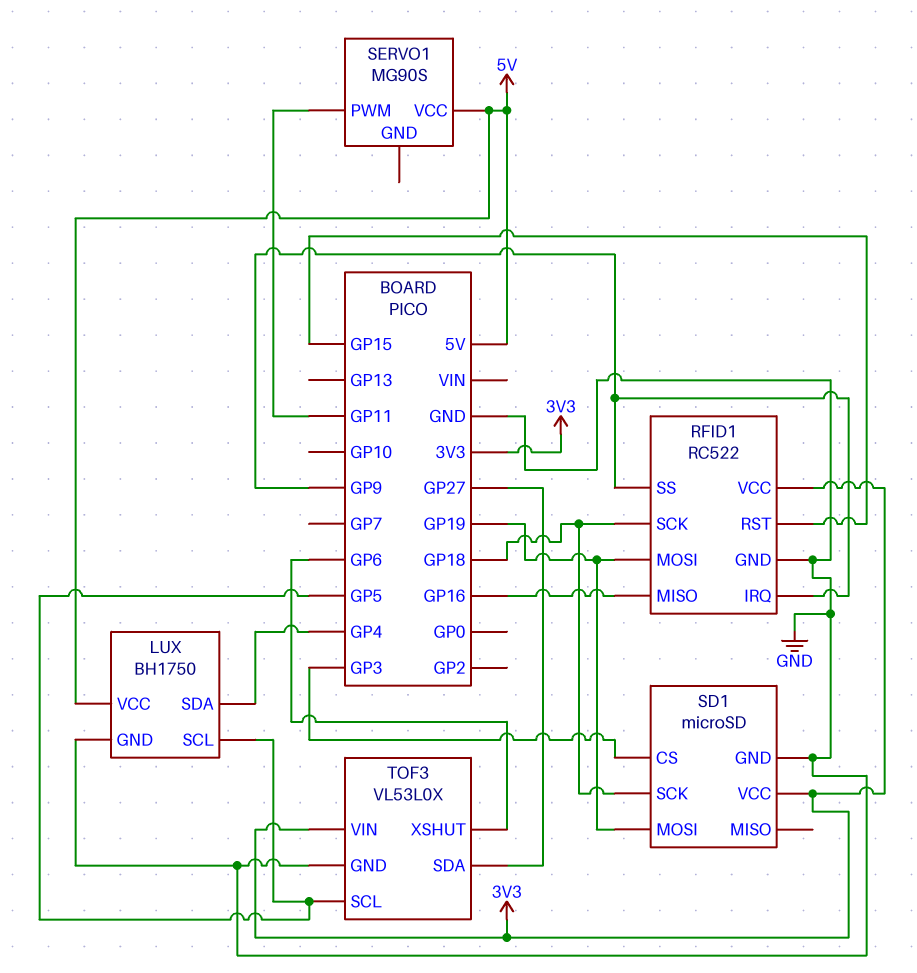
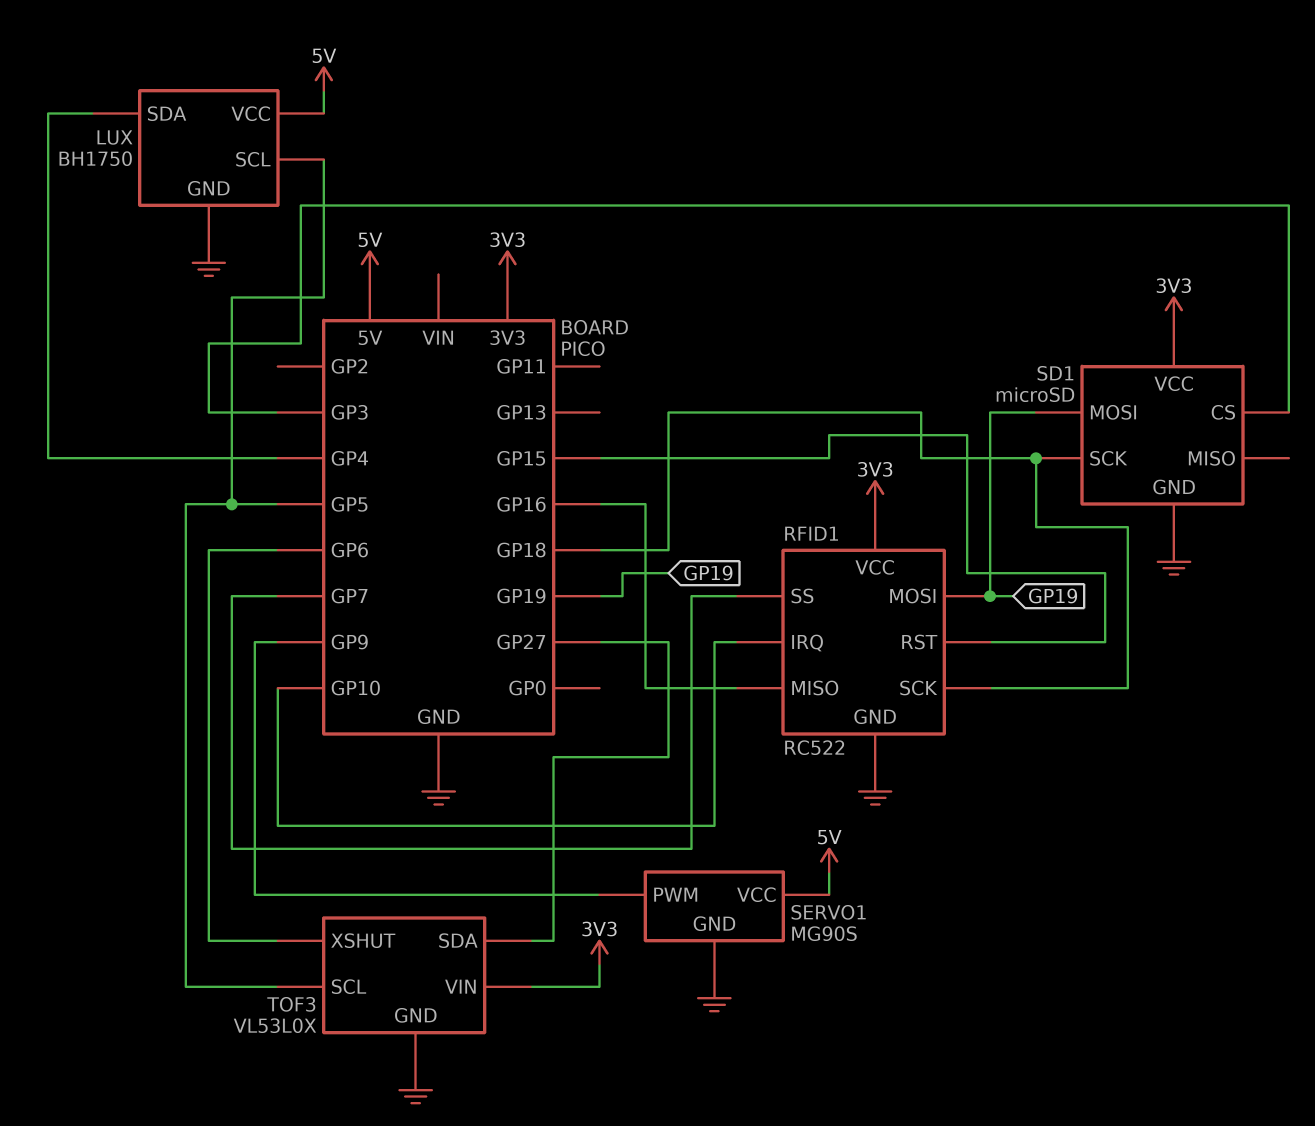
RFID1 pin IRQ: GP9 -> GP10
RFID1 pin SS: GP9 -> GP7
SERVO1 pin GND: none -> GND
SERVO1 pin PWM: GP11 -> GP9

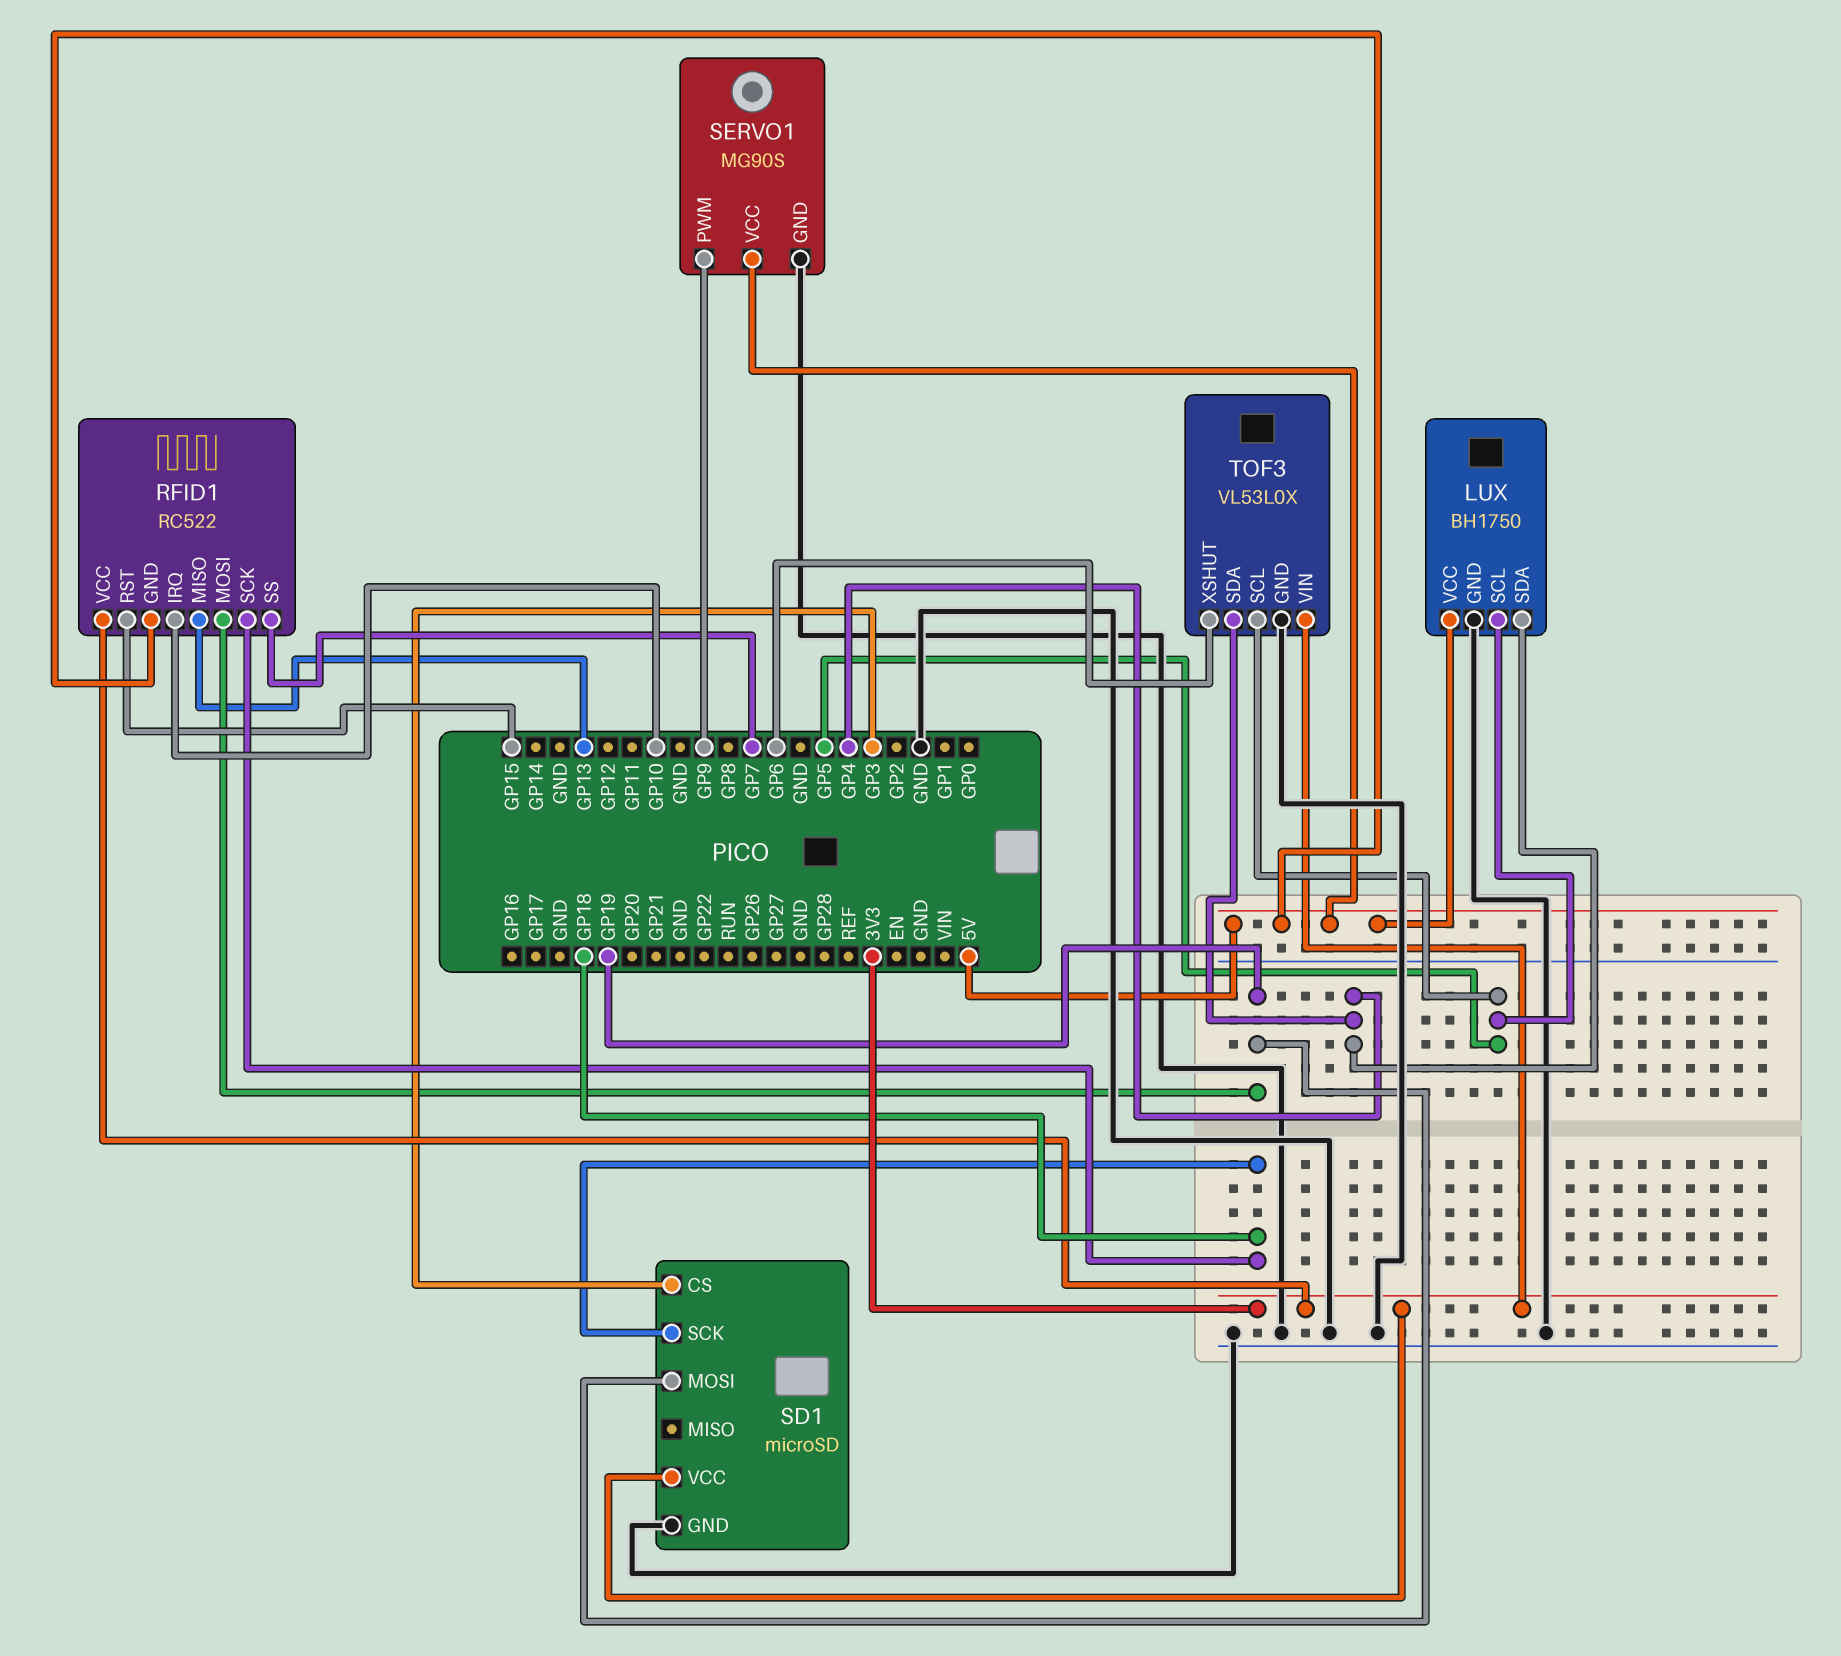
RFID1 pin GND: GND -> 5V
RFID1 pin MISO: GP16 -> GP13
TOF3 pin SDA: GP27 -> GP4

